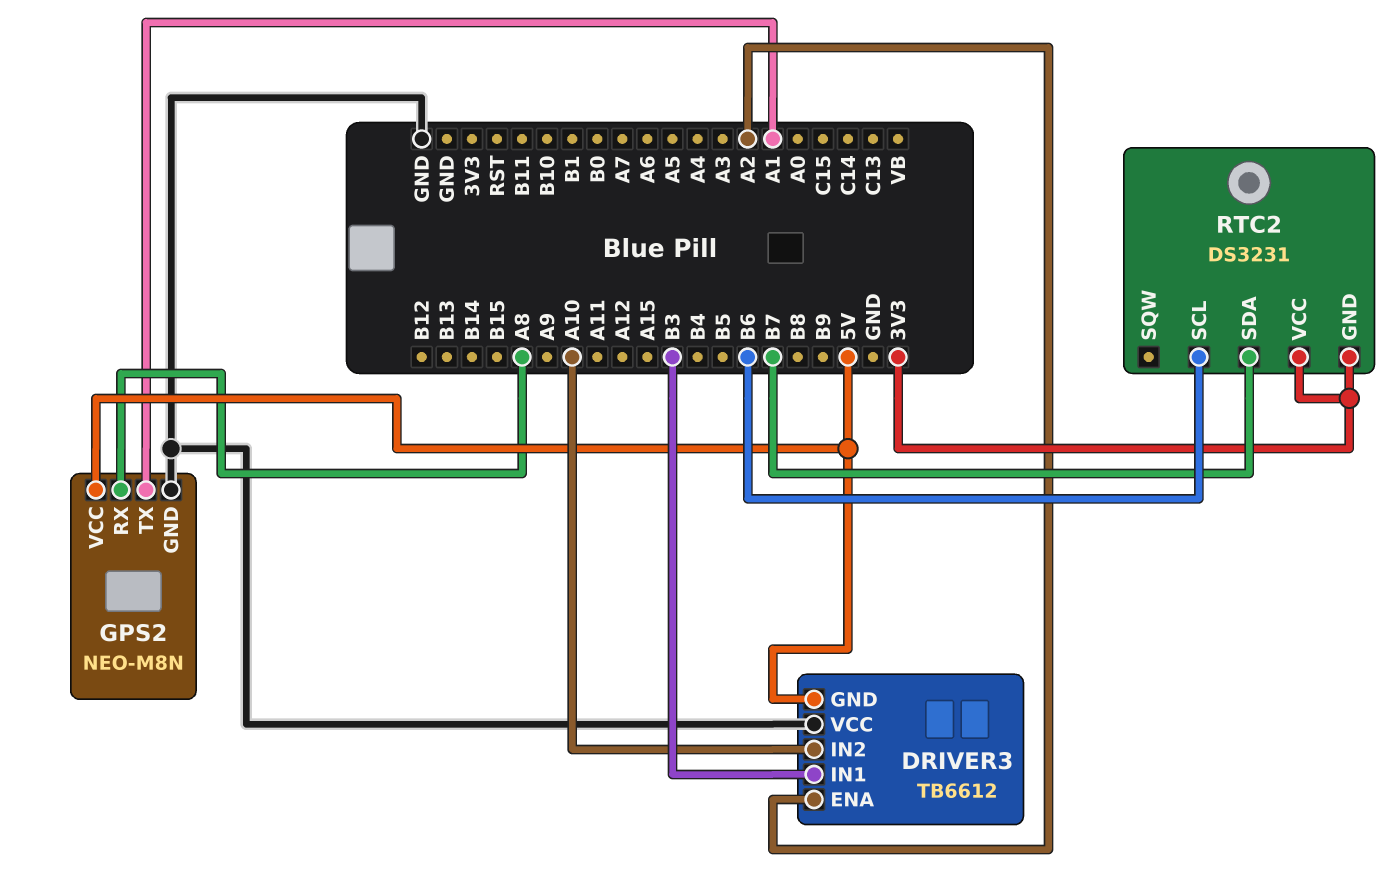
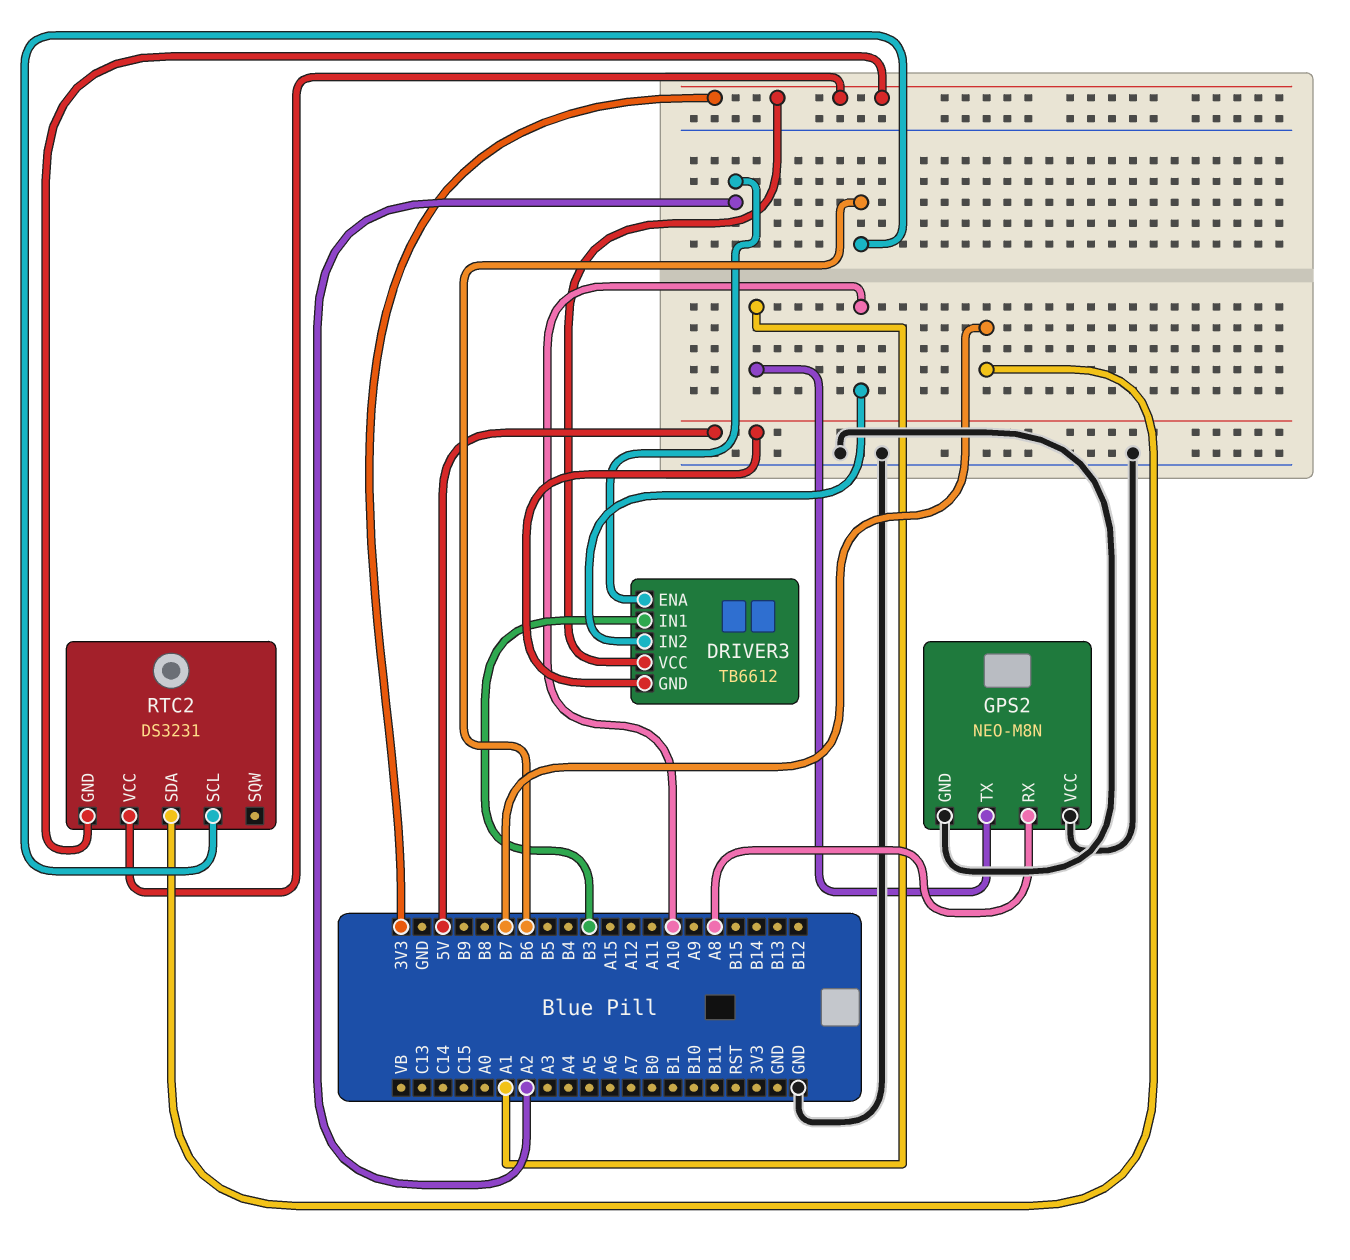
DRIVER3 pin VCC: GND -> 3V3
GPS2 pin VCC: 5V -> GND

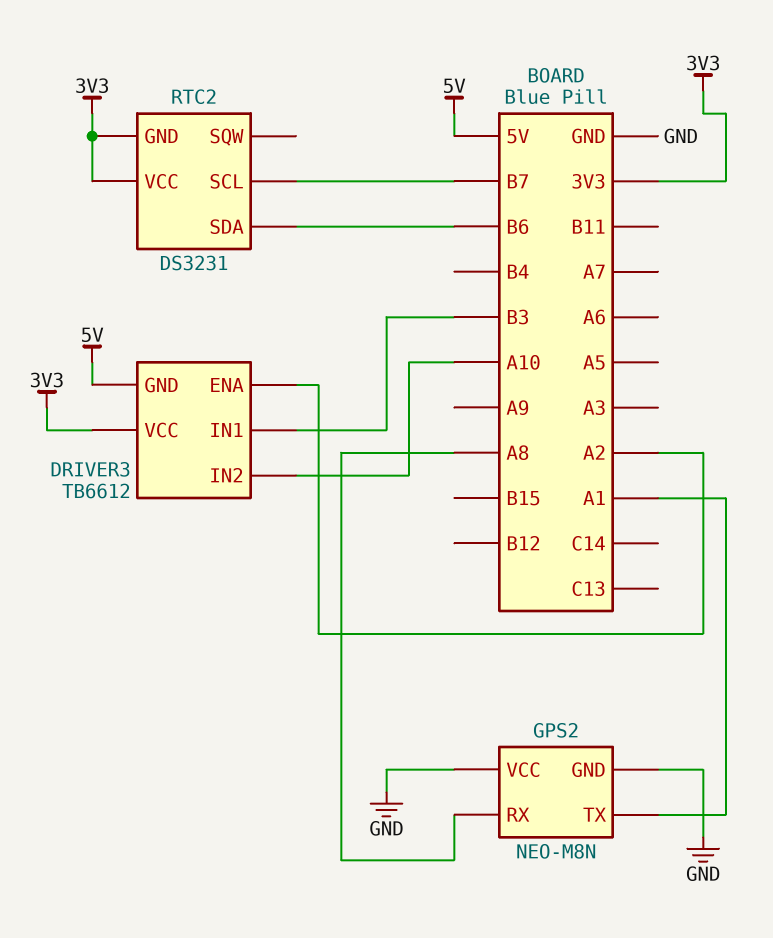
RTC2 pin SCL: B6 -> B7
RTC2 pin SDA: B7 -> B6

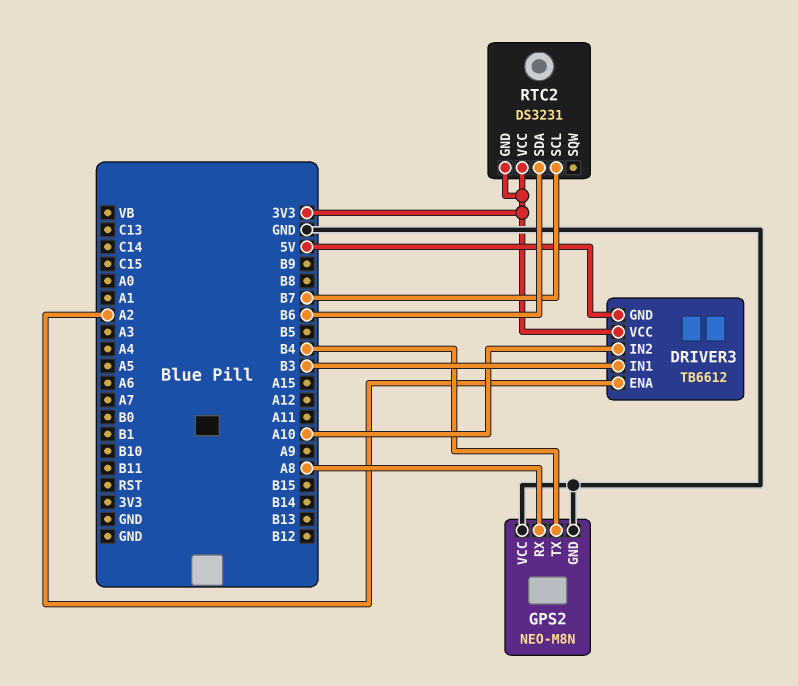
GPS2 pin TX: A1 -> B4

